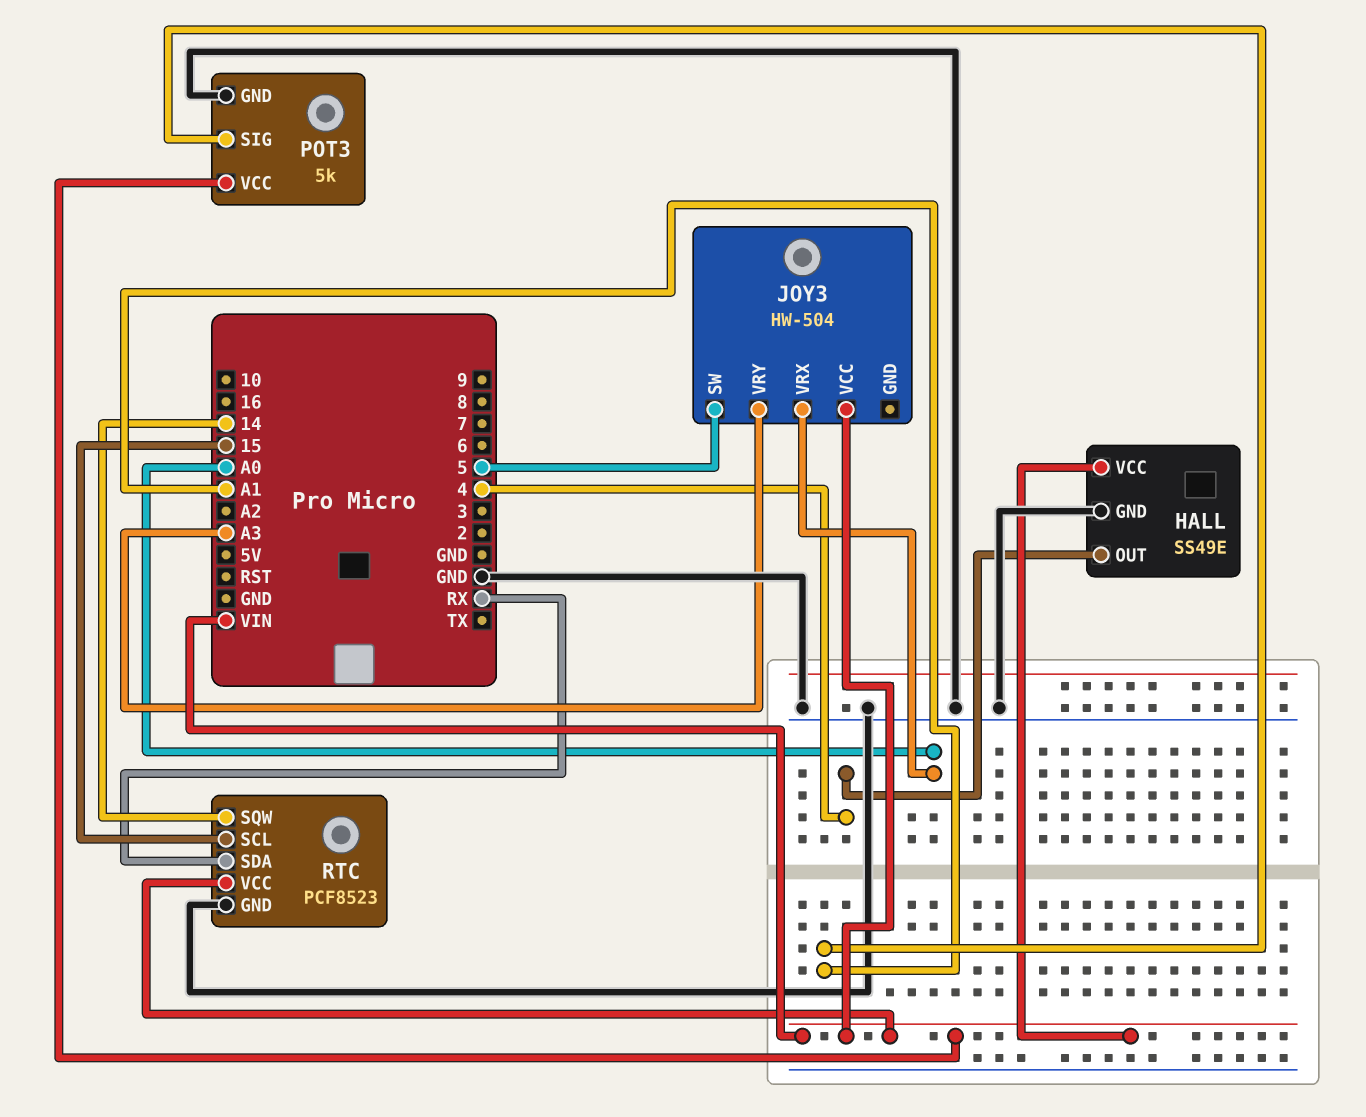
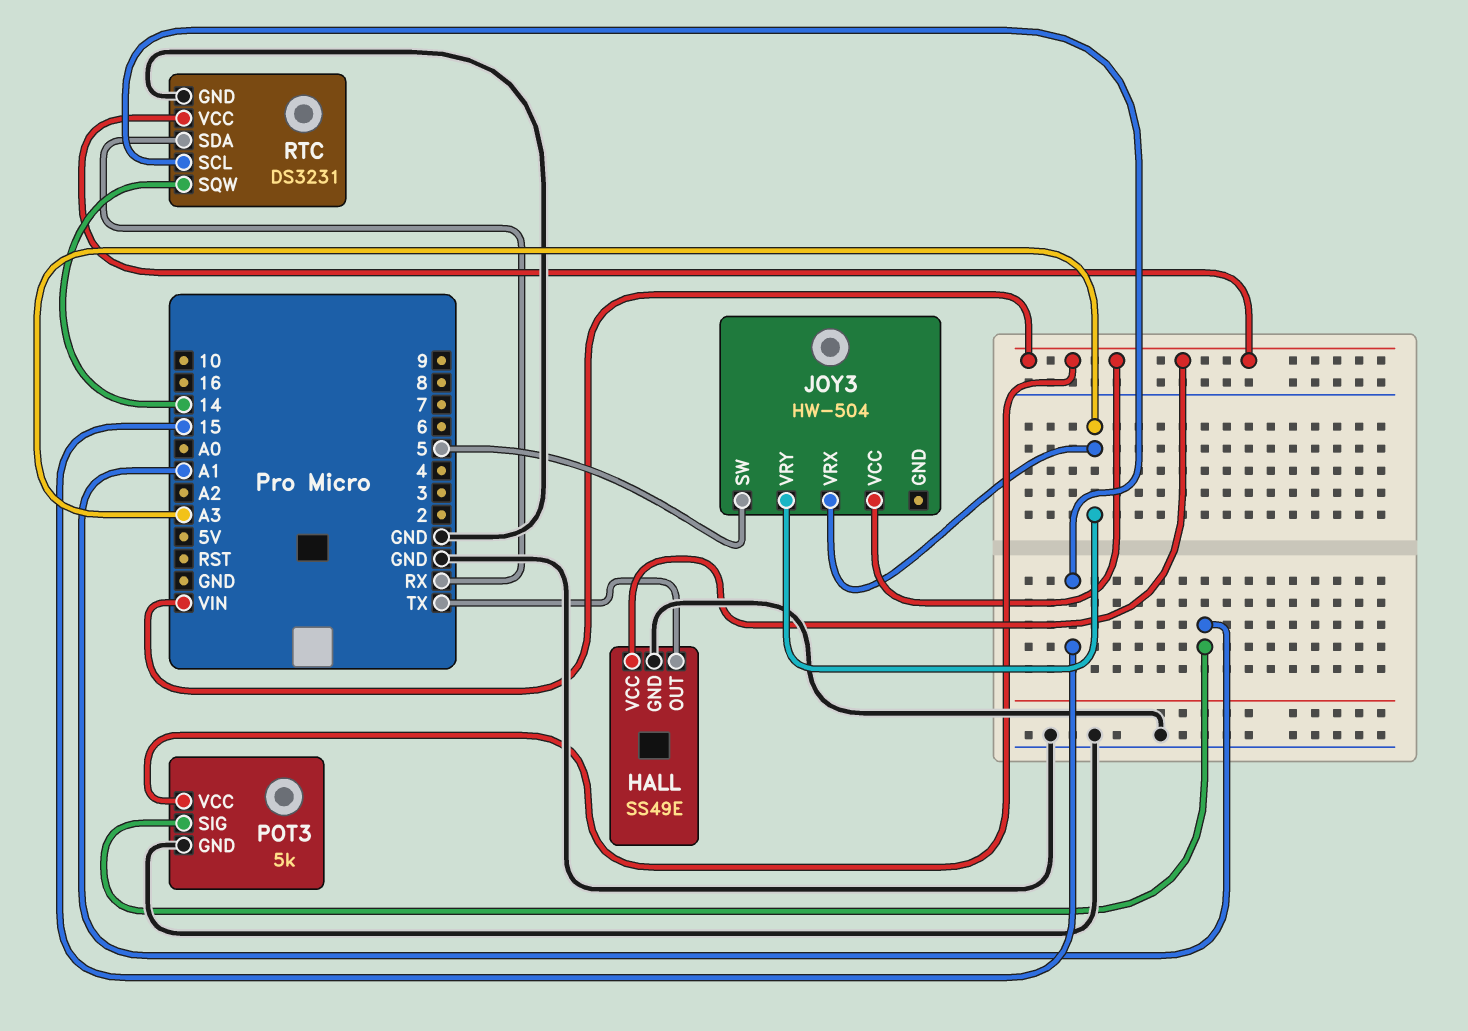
HALL pin OUT: 4 -> TX
JOY3 pin VRX: A0 -> A3
RTC: PCF8523 -> DS3231

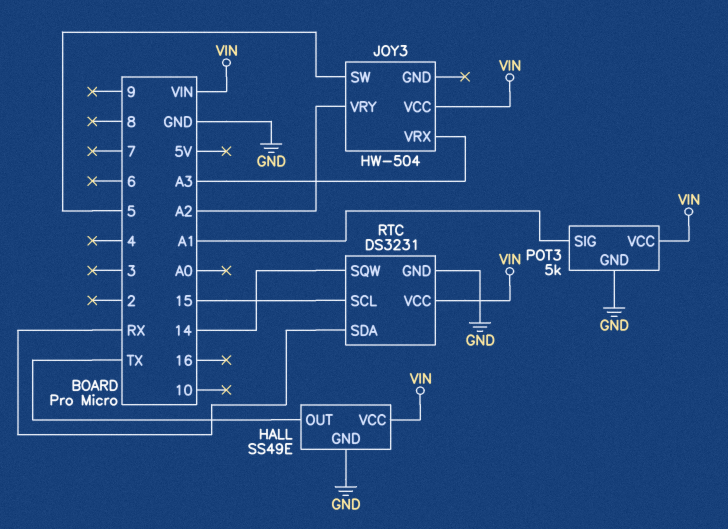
JOY3 pin VRY: A3 -> A2

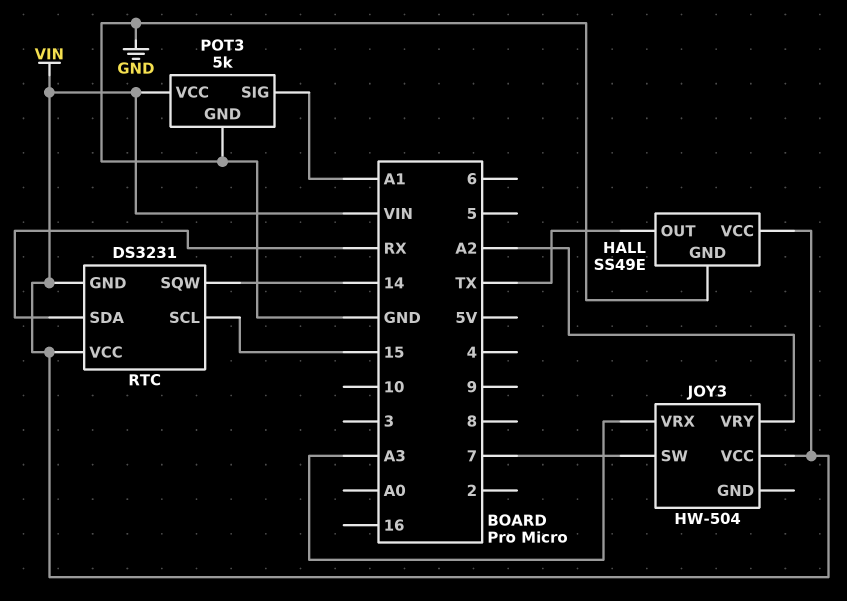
JOY3 pin SW: 5 -> 7
RTC pin GND: GND -> VIN

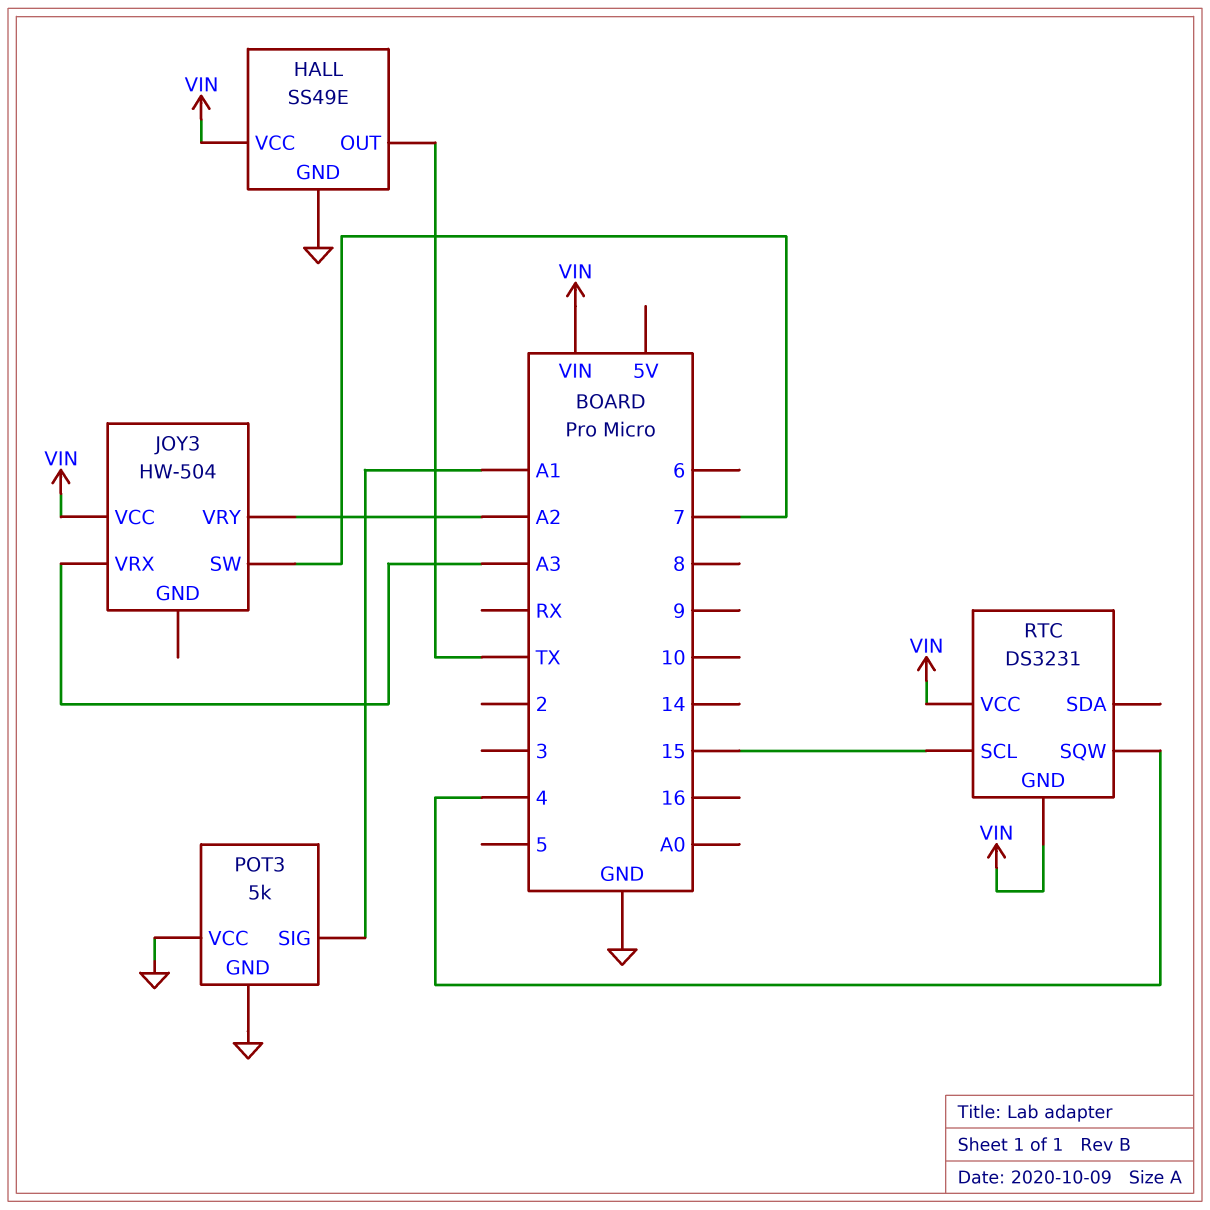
POT3 pin VCC: VIN -> GND
RTC pin SDA: RX -> none
RTC pin SQW: 14 -> 4

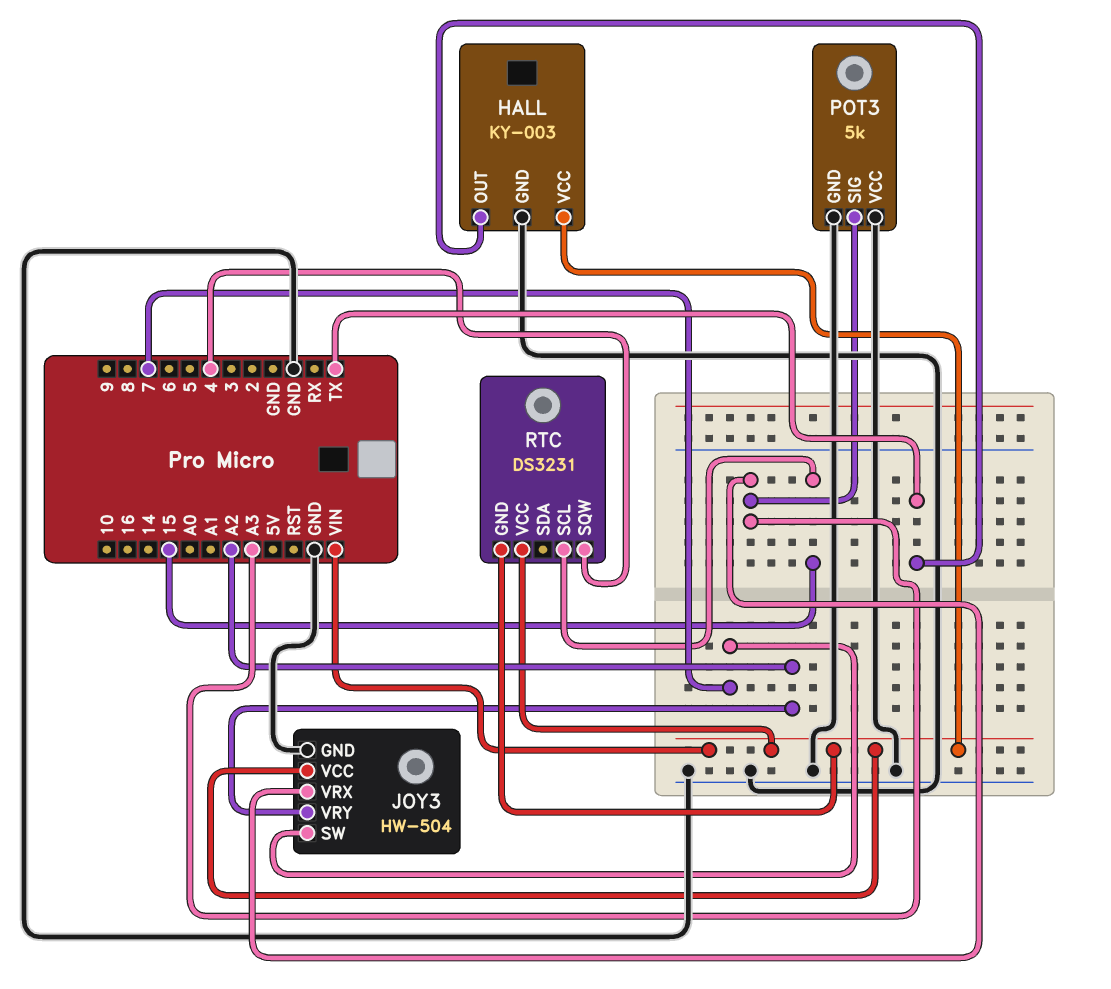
HALL: SS49E -> KY-003
JOY3 pin GND: none -> GND
POT3 pin SIG: A1 -> A3

